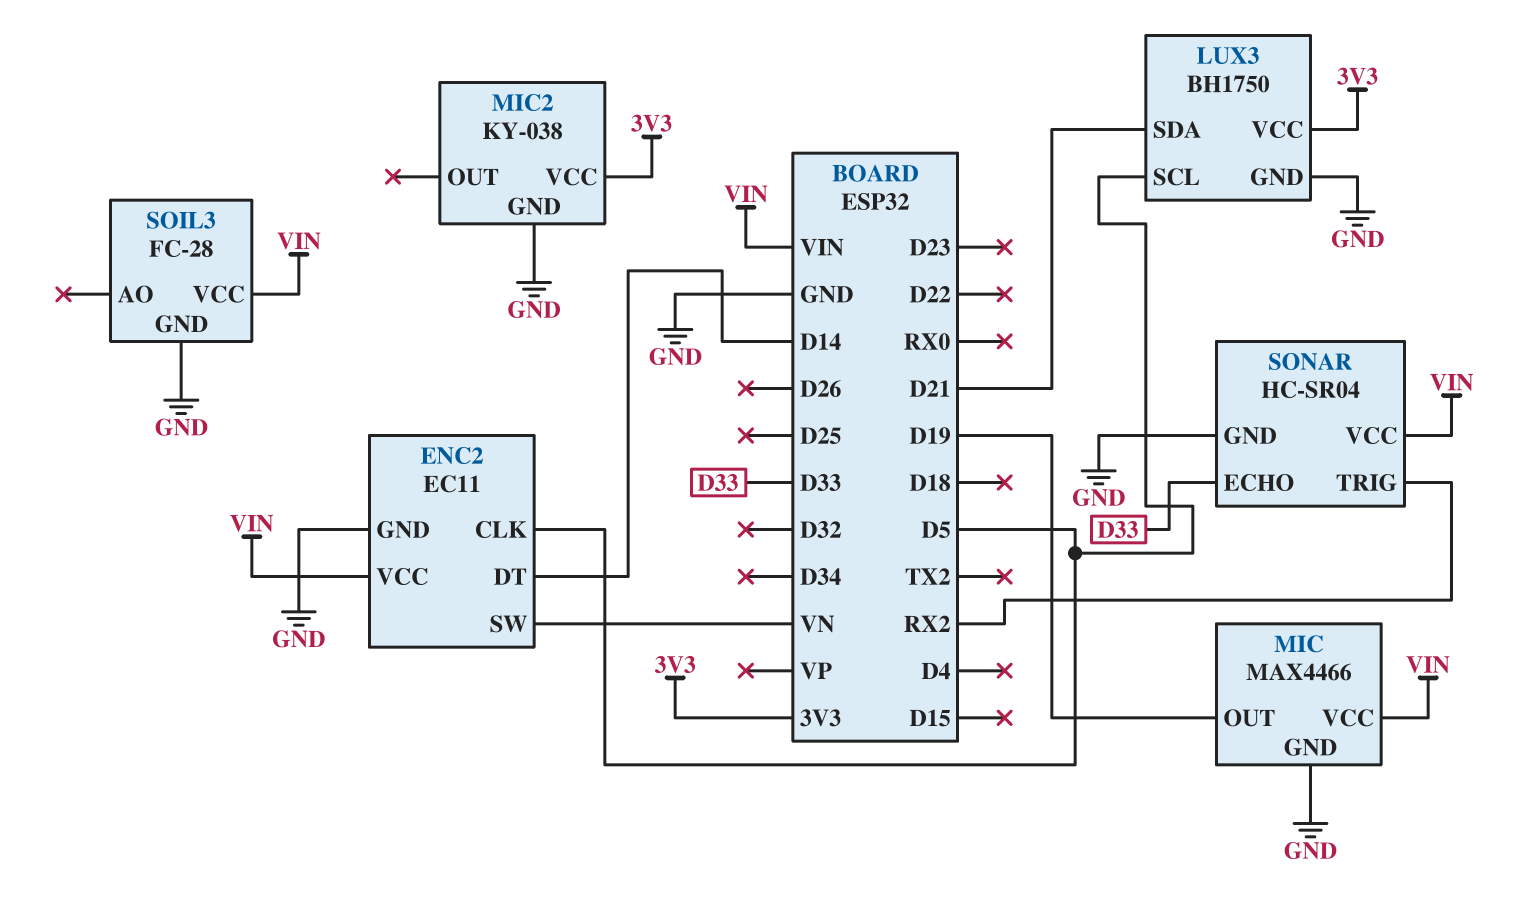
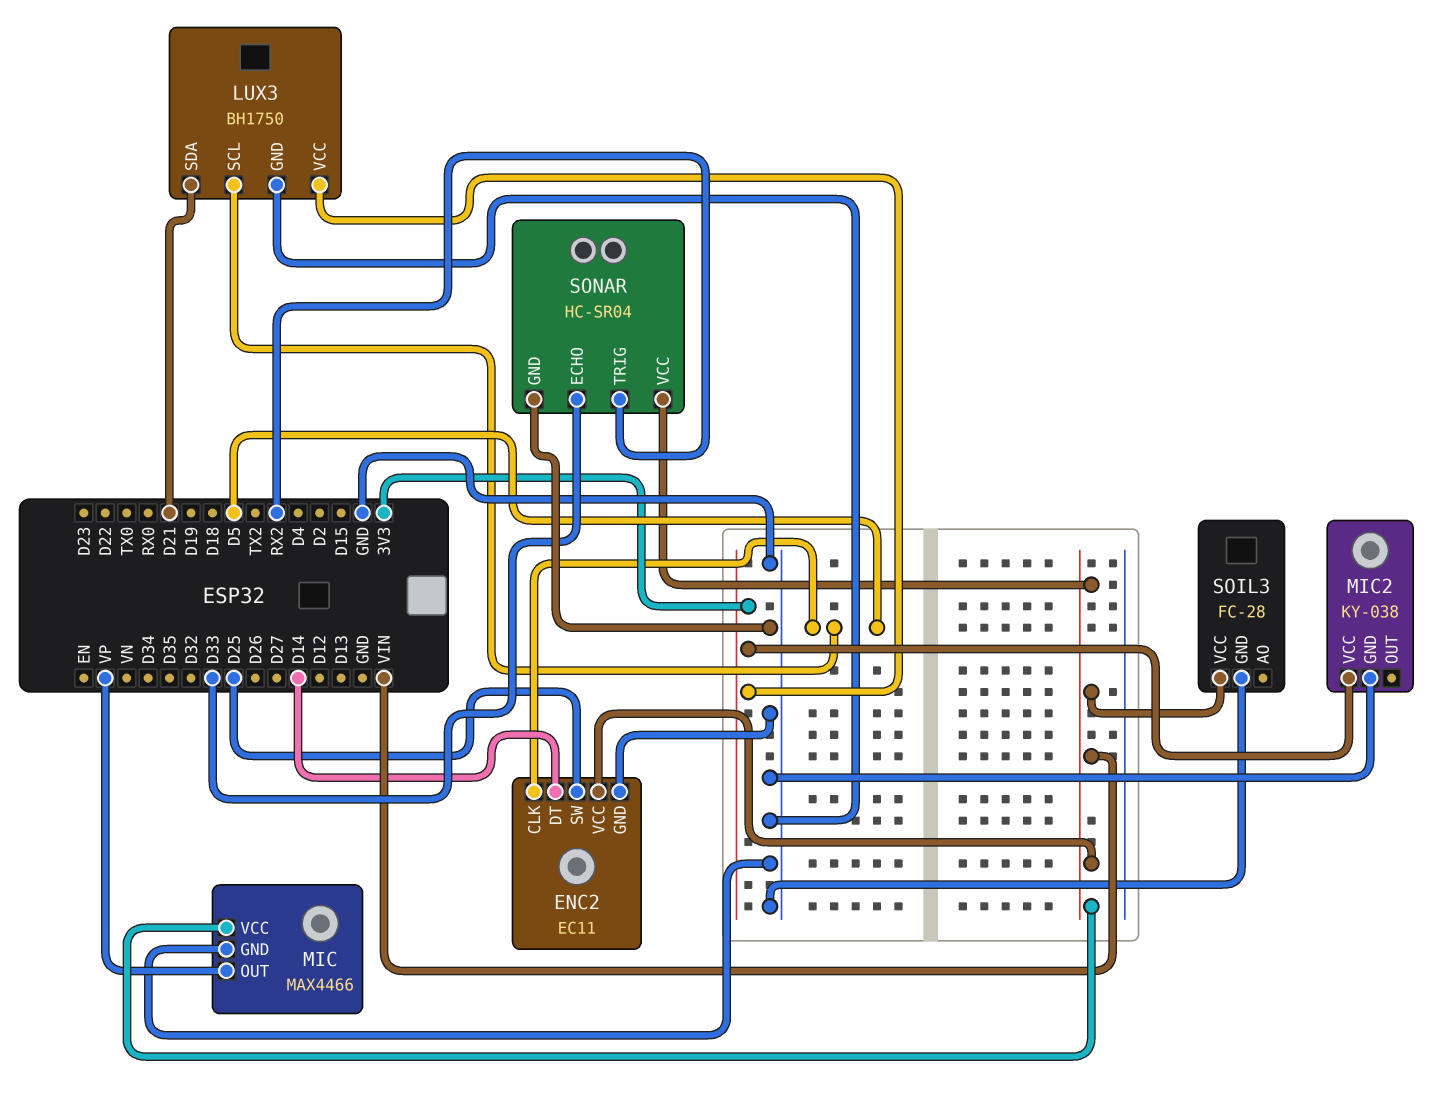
ENC2 pin SW: VN -> D25
MIC pin OUT: D19 -> VP

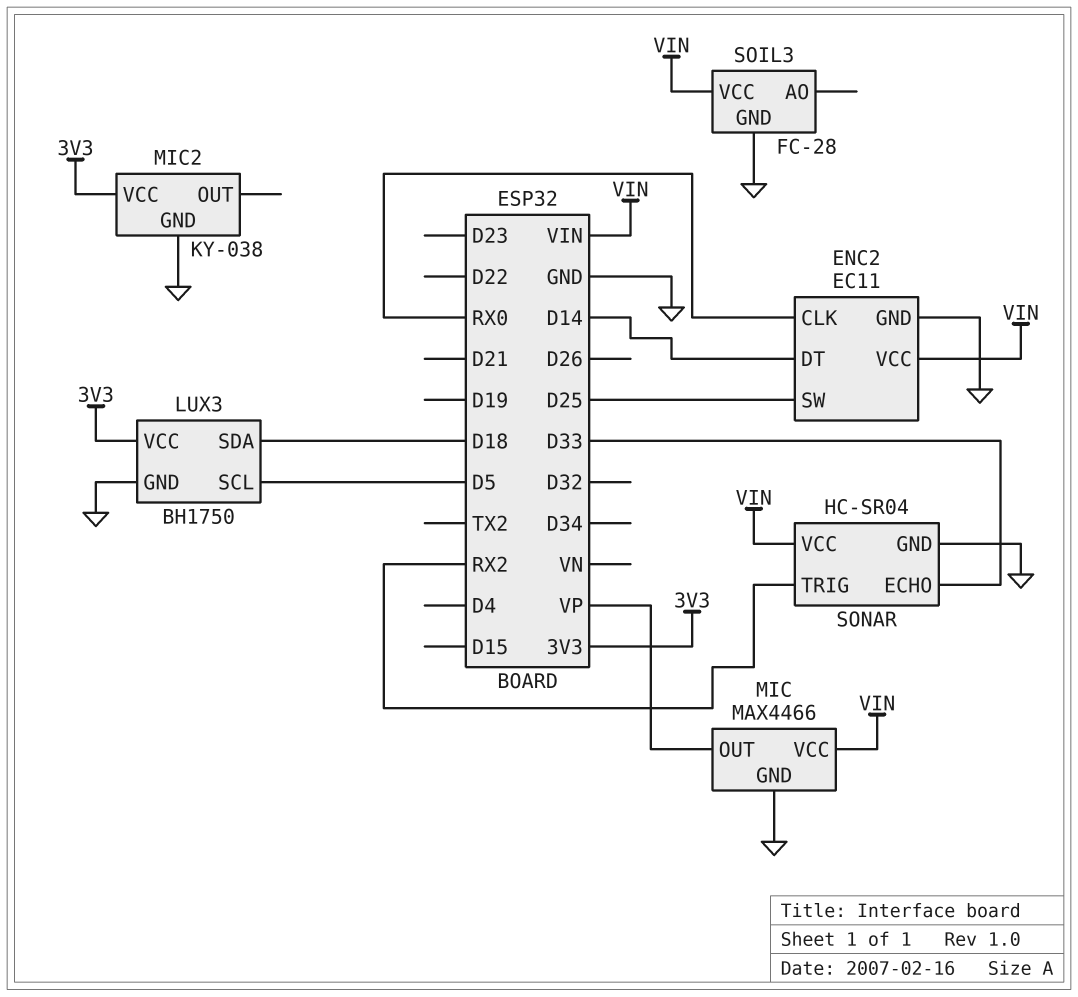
ENC2 pin CLK: D5 -> RX0
LUX3 pin SDA: D21 -> D18

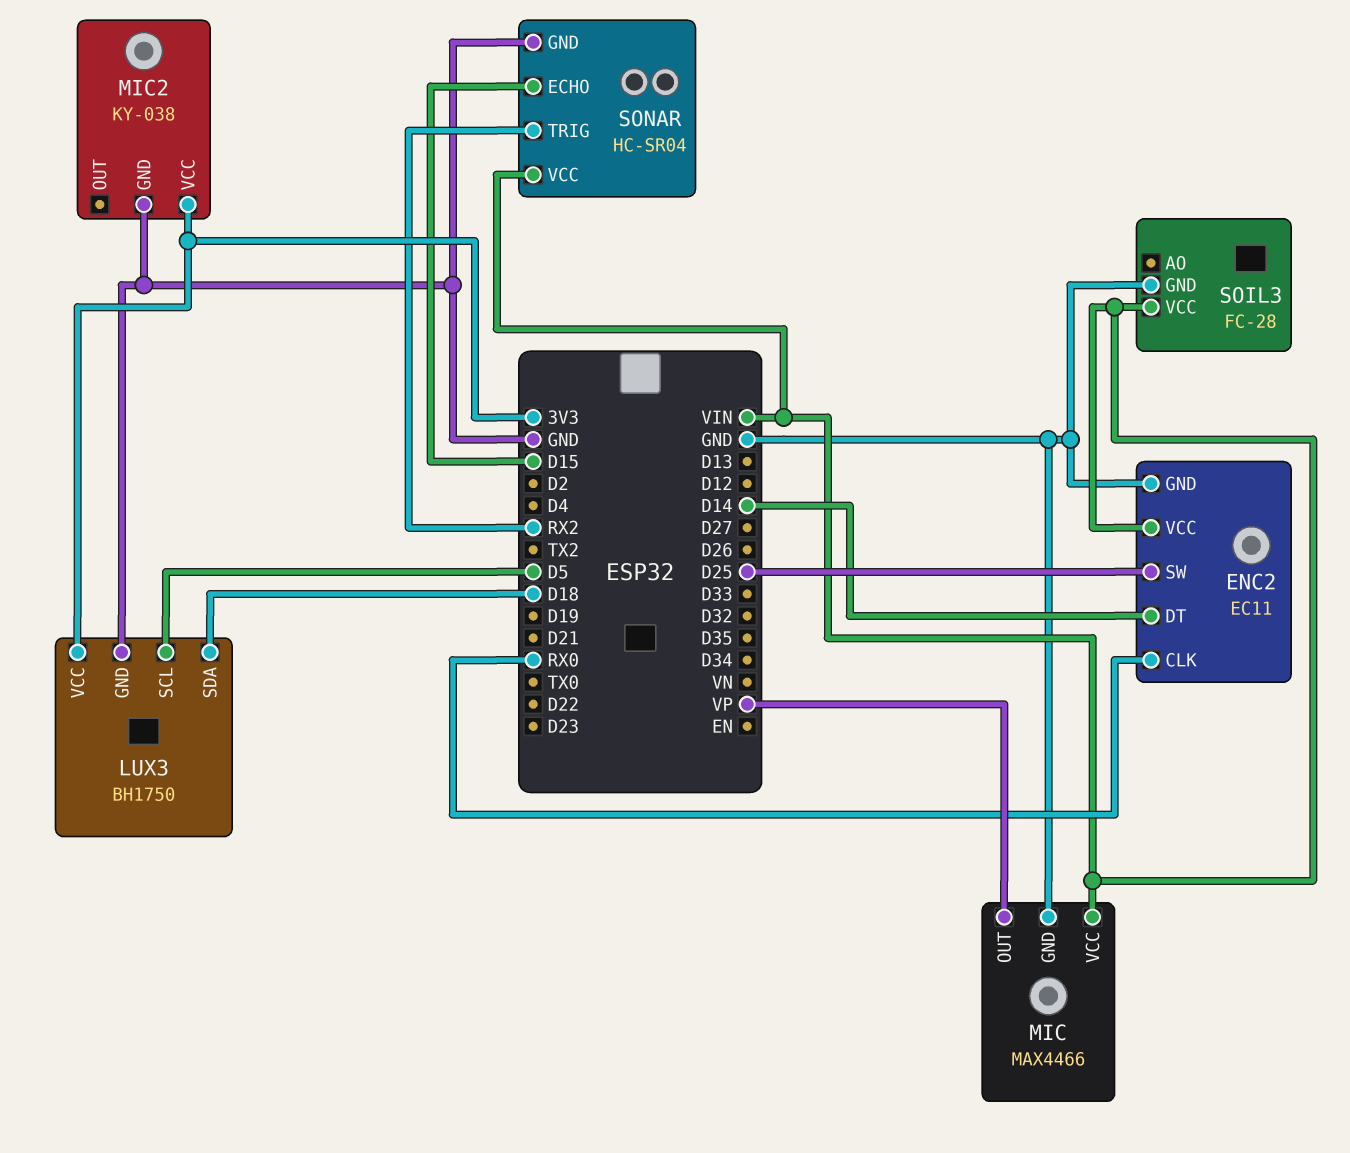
SONAR pin ECHO: D33 -> D15

